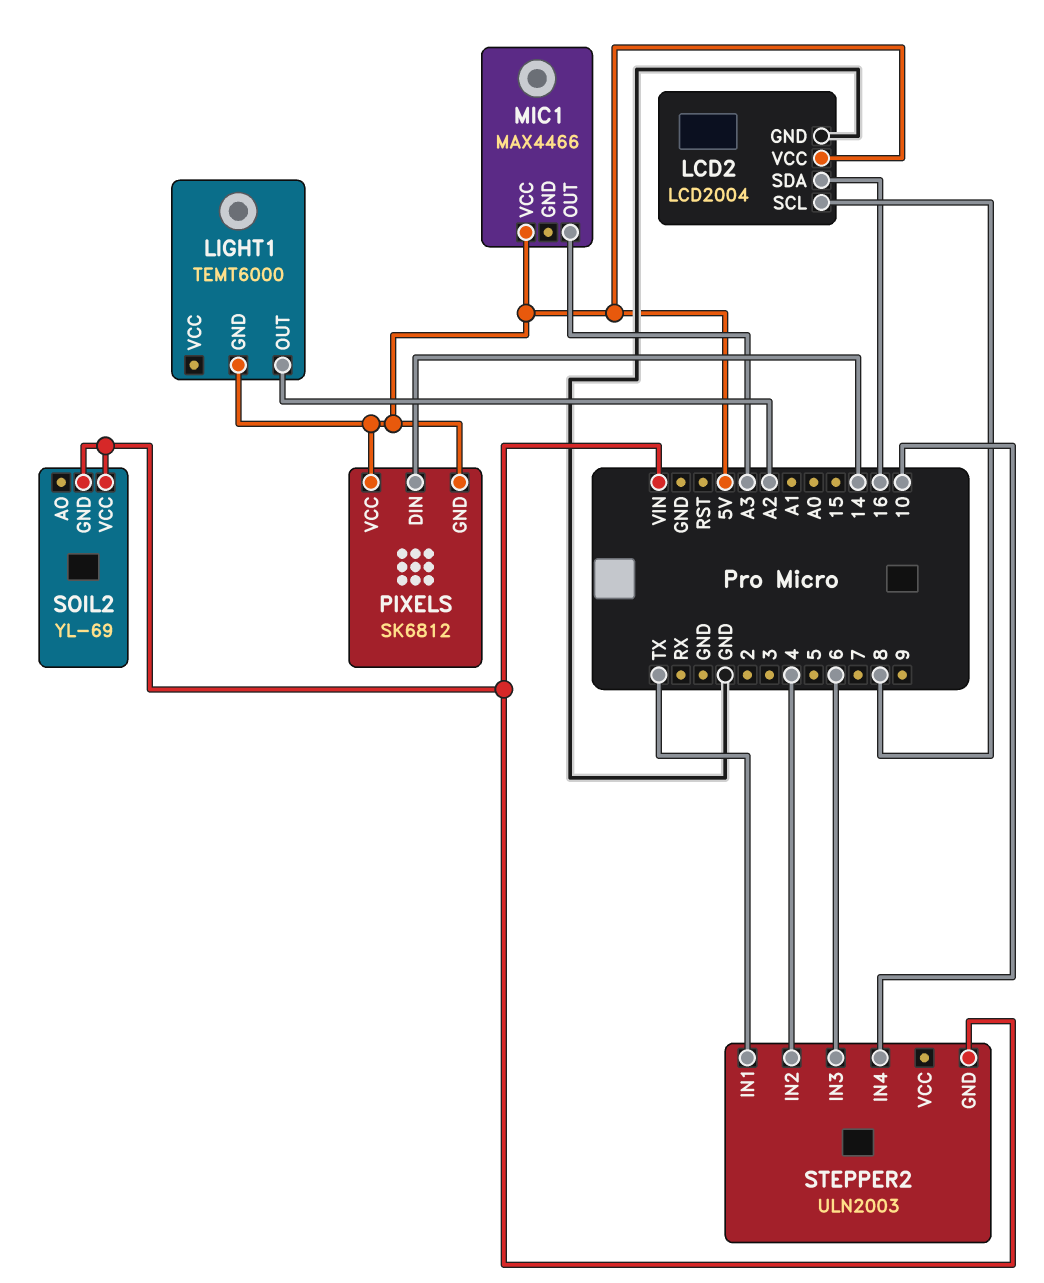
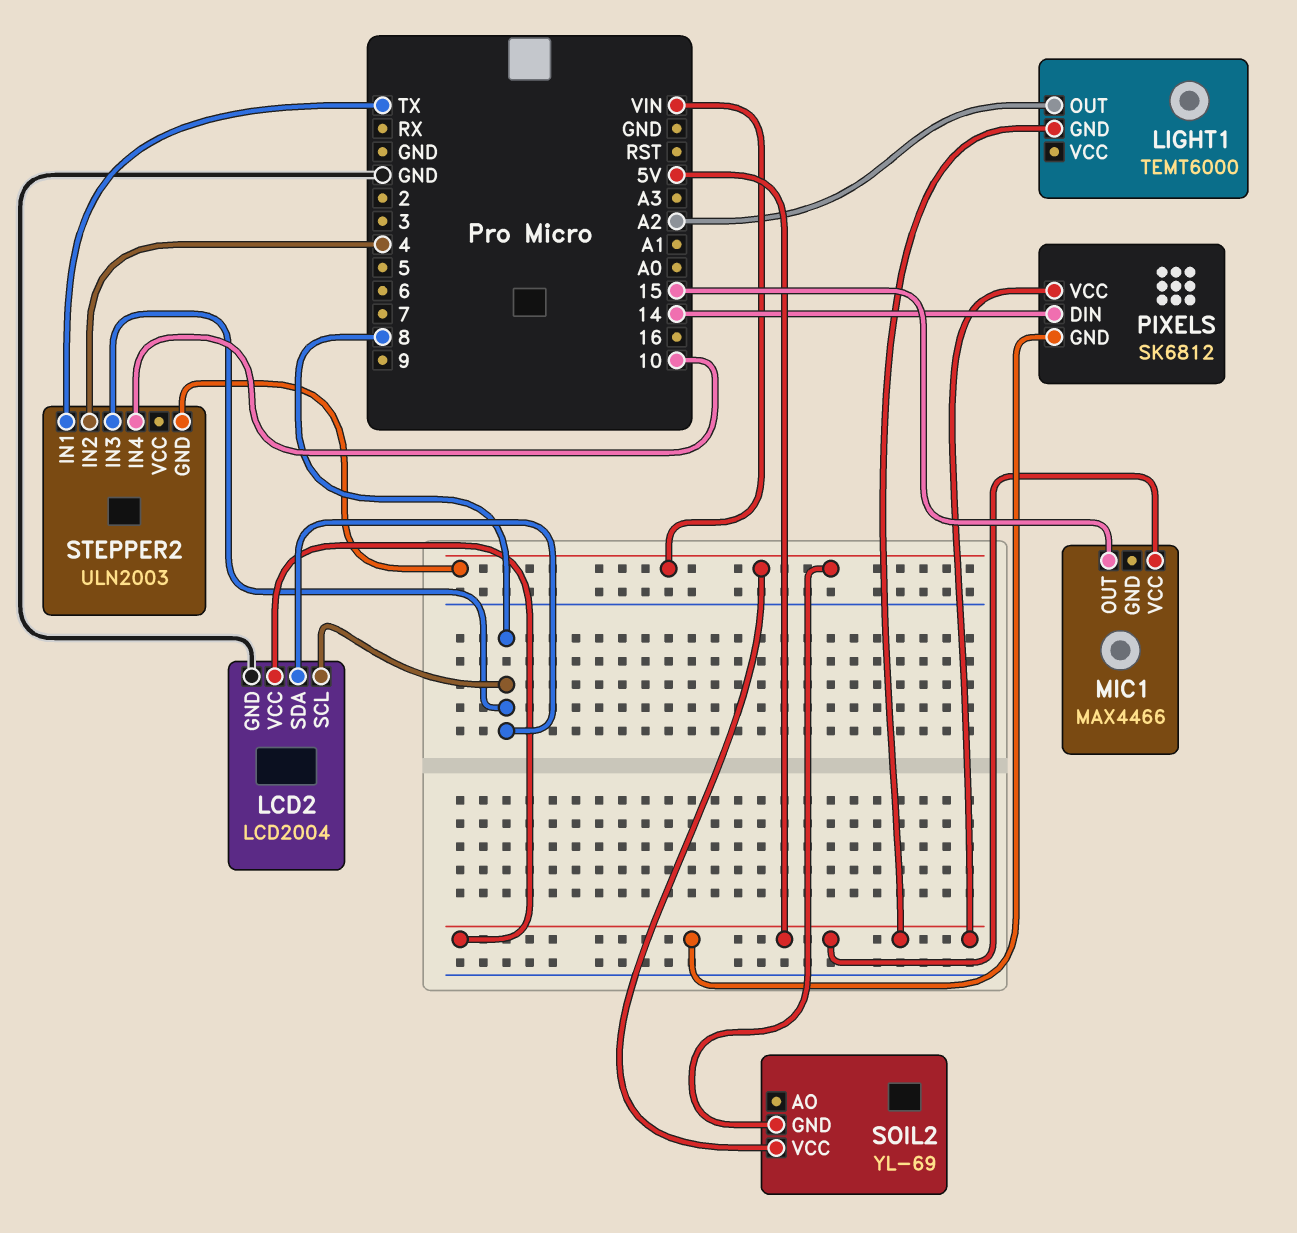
LCD2 pin SDA: 16 -> 8
MIC1 pin OUT: A3 -> 15
STEPPER2 pin IN3: 6 -> 8

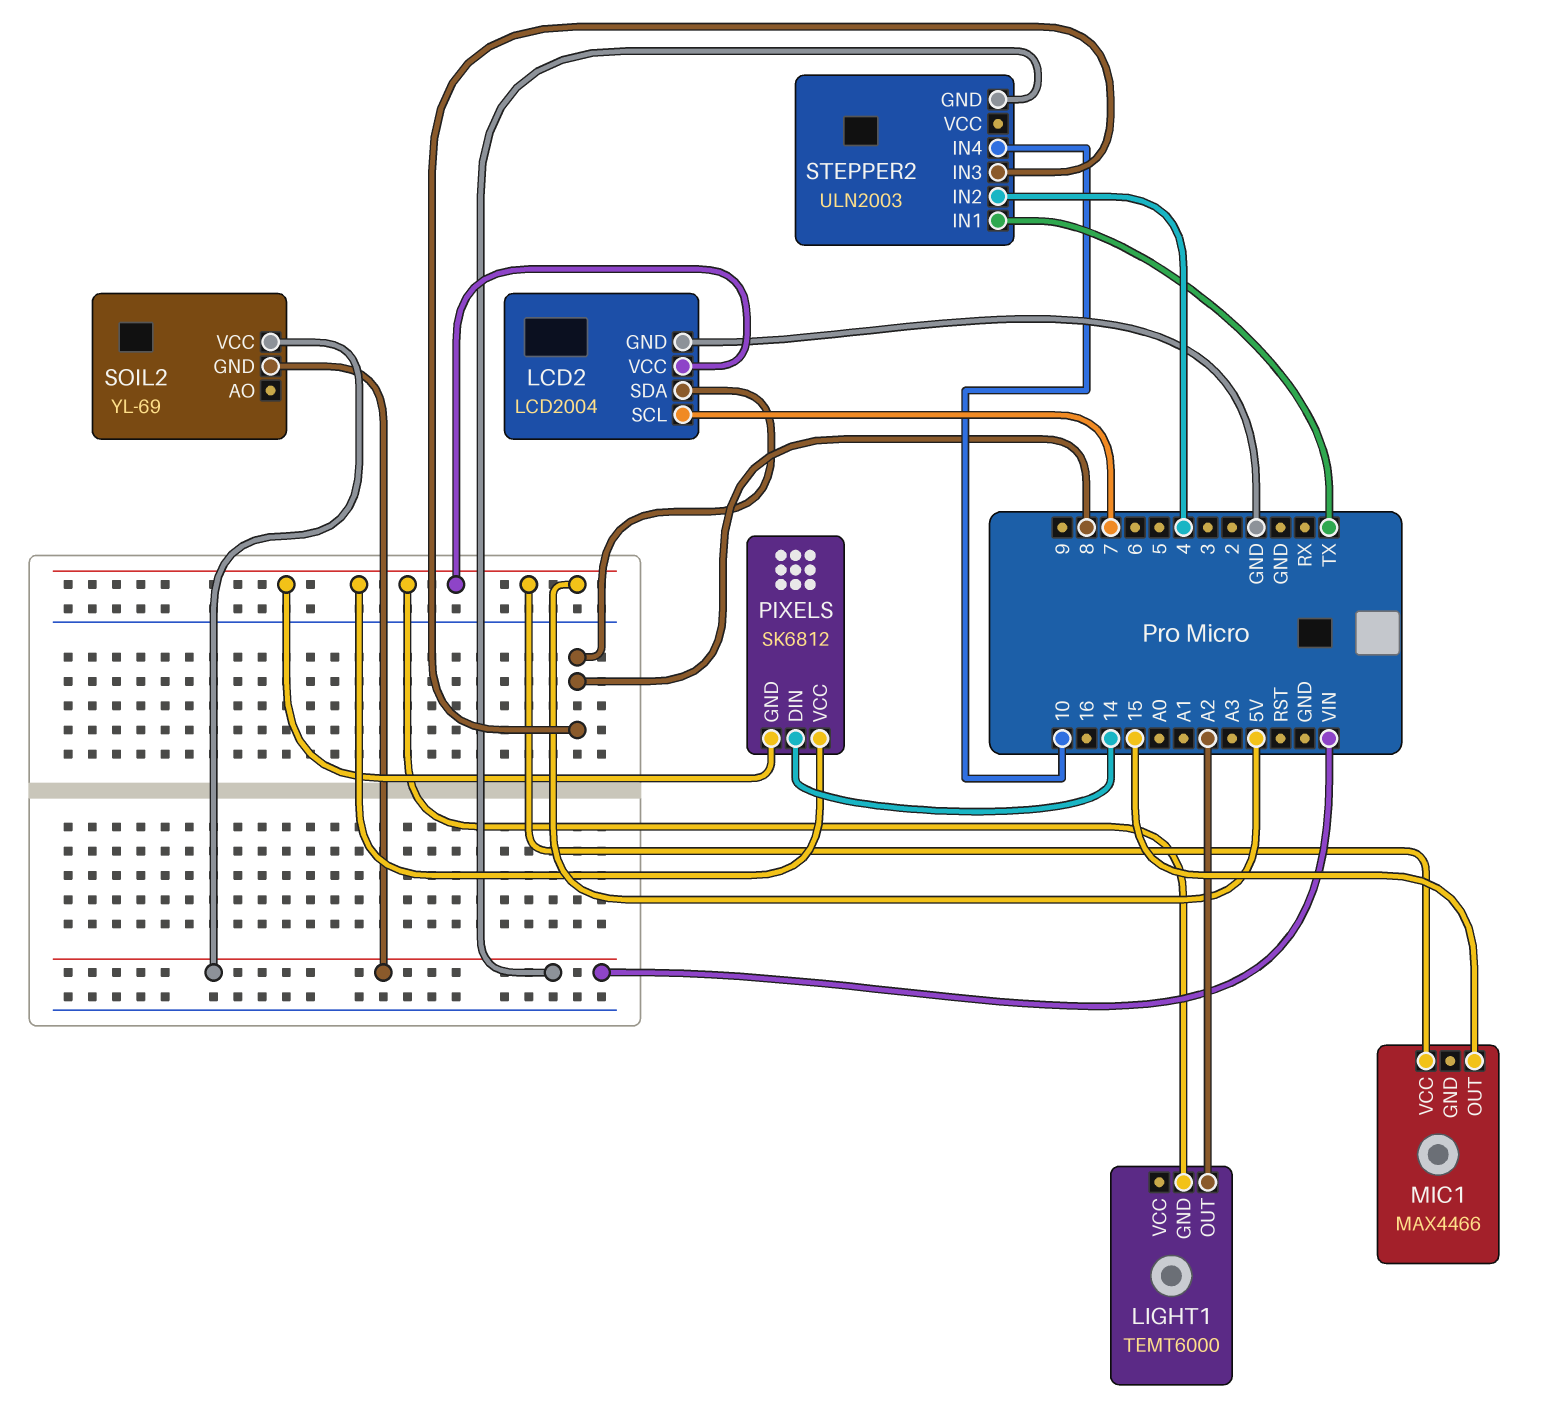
LCD2 pin SCL: 8 -> 7

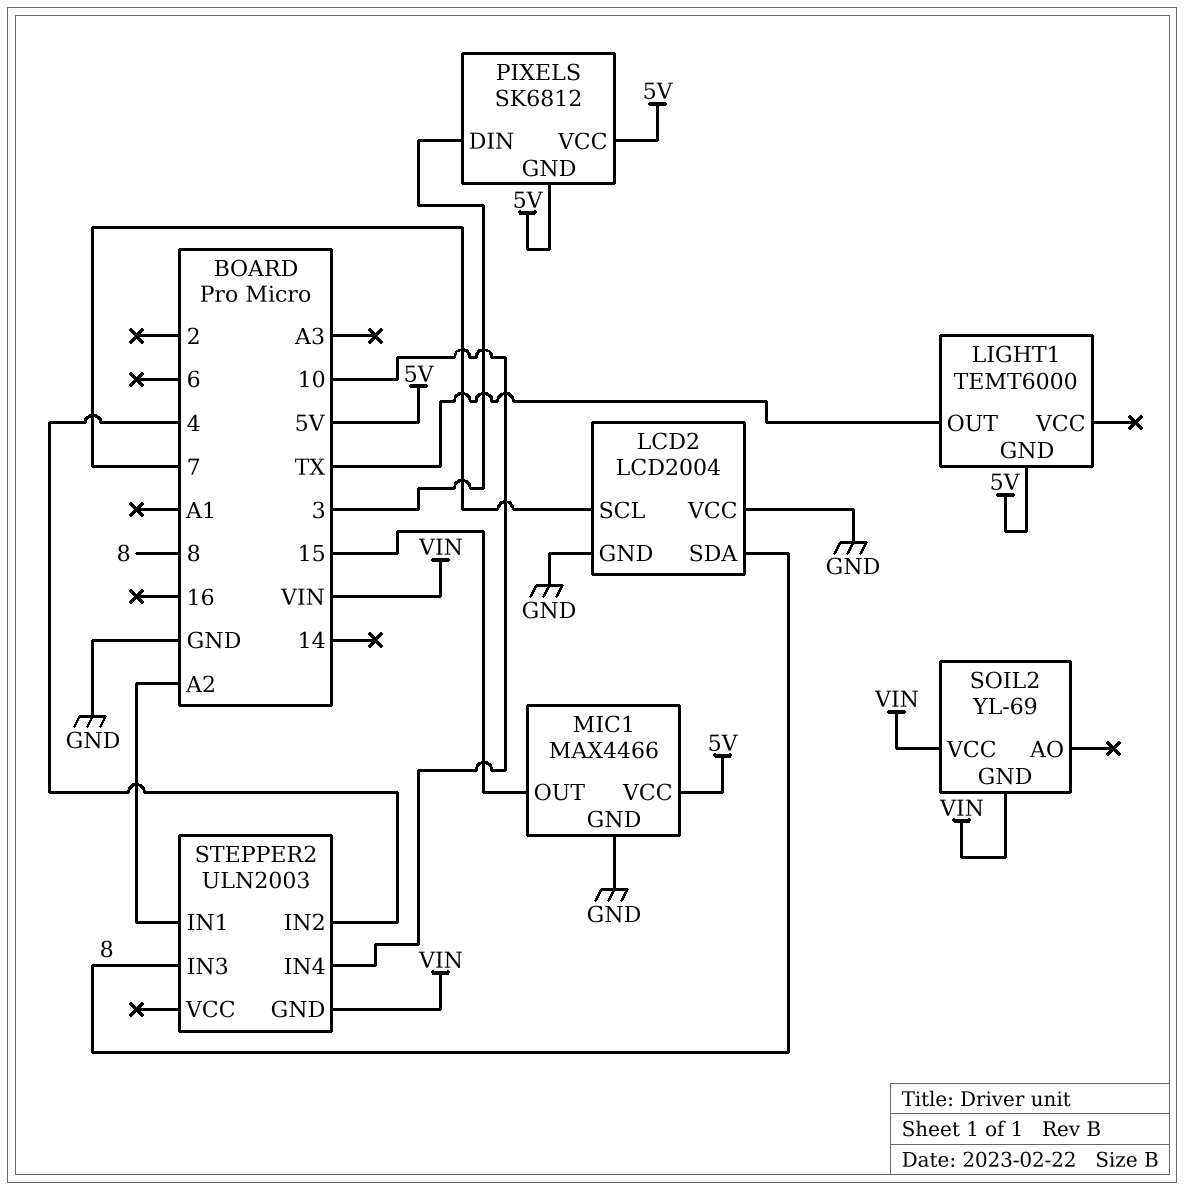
LCD2 pin VCC: 5V -> GND
LIGHT1 pin OUT: A2 -> TX
MIC1 pin GND: none -> GND
PIXELS pin DIN: 14 -> 3
STEPPER2 pin IN1: TX -> A2

